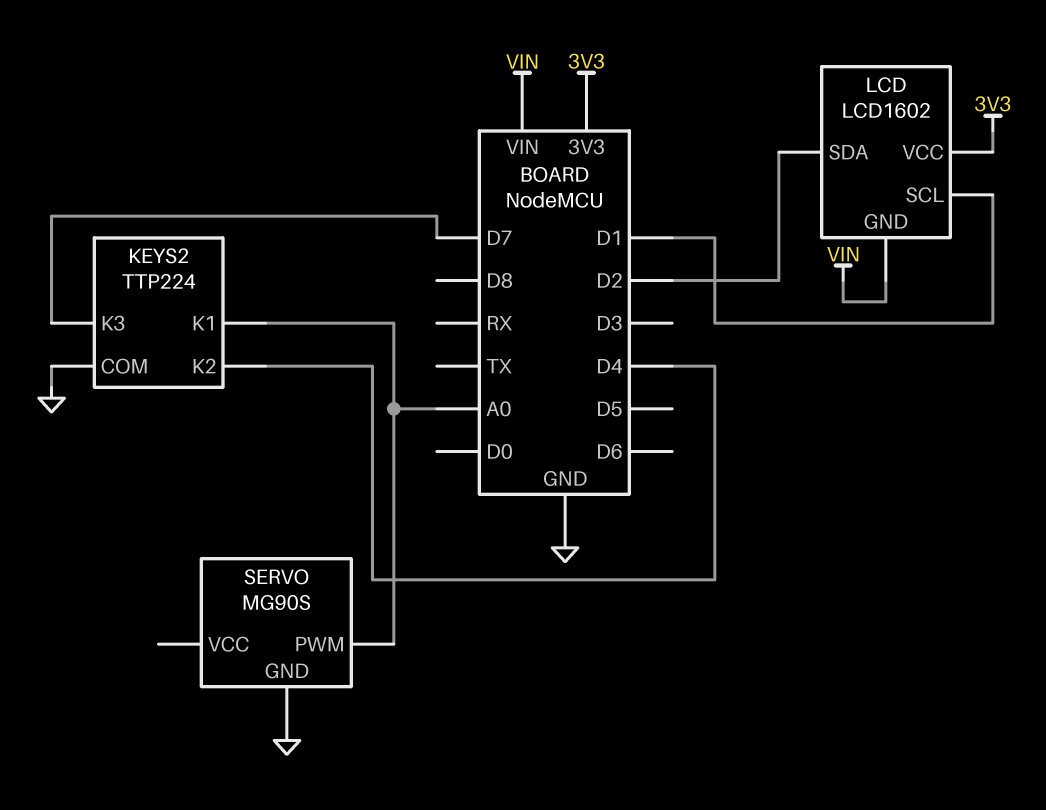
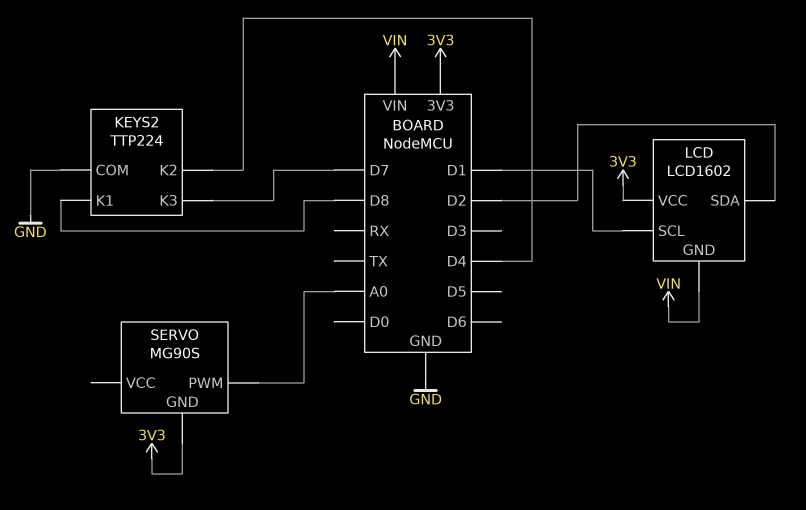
KEYS2 pin K1: A0 -> D8
SERVO pin GND: GND -> 3V3

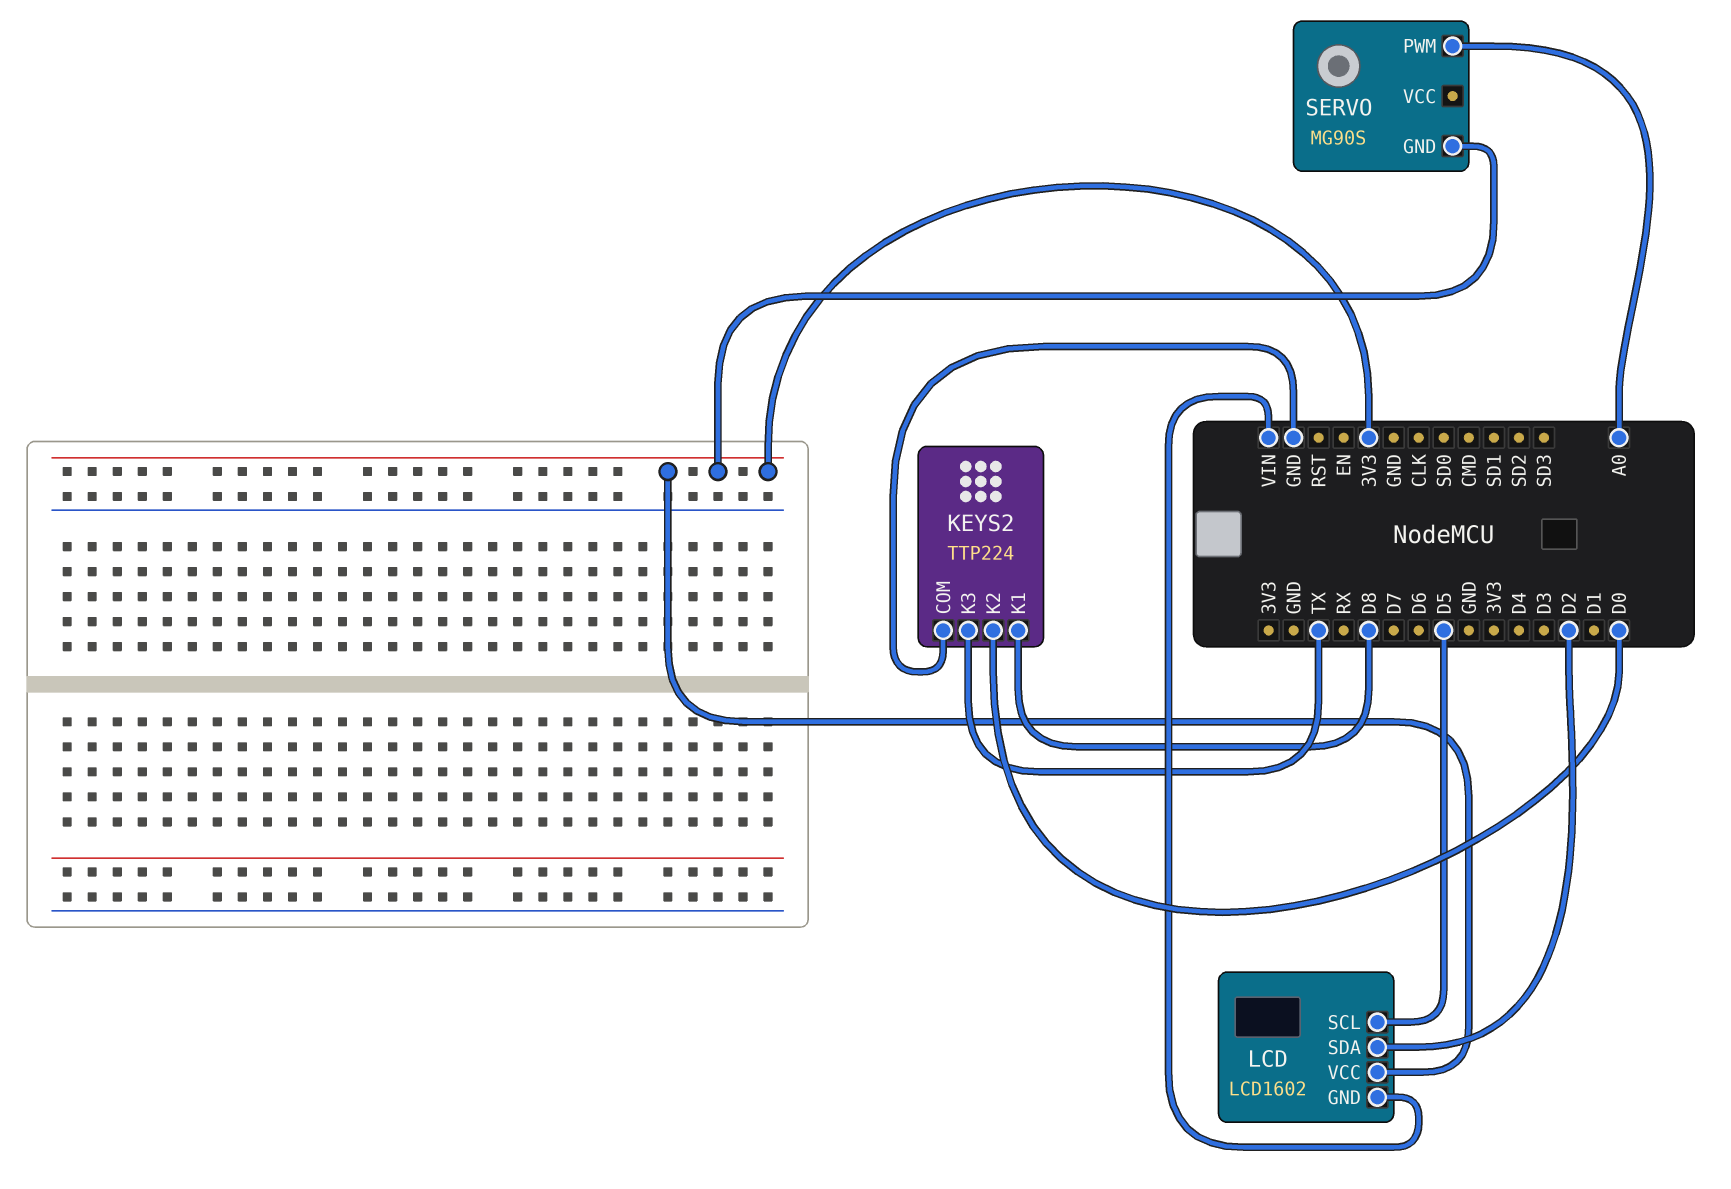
KEYS2 pin K2: D4 -> D0
KEYS2 pin K3: D7 -> TX
LCD pin SCL: D1 -> D5

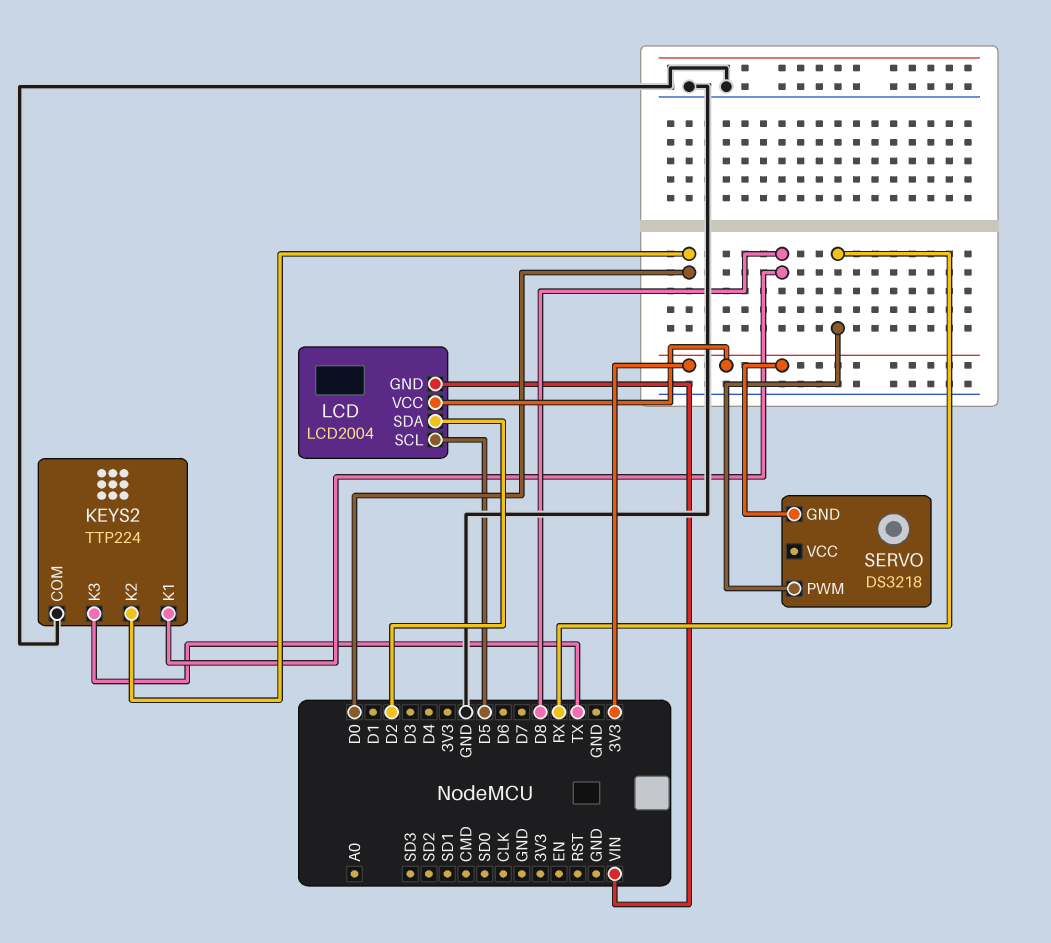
LCD: LCD1602 -> LCD2004
SERVO: MG90S -> DS3218
SERVO pin PWM: A0 -> RX

